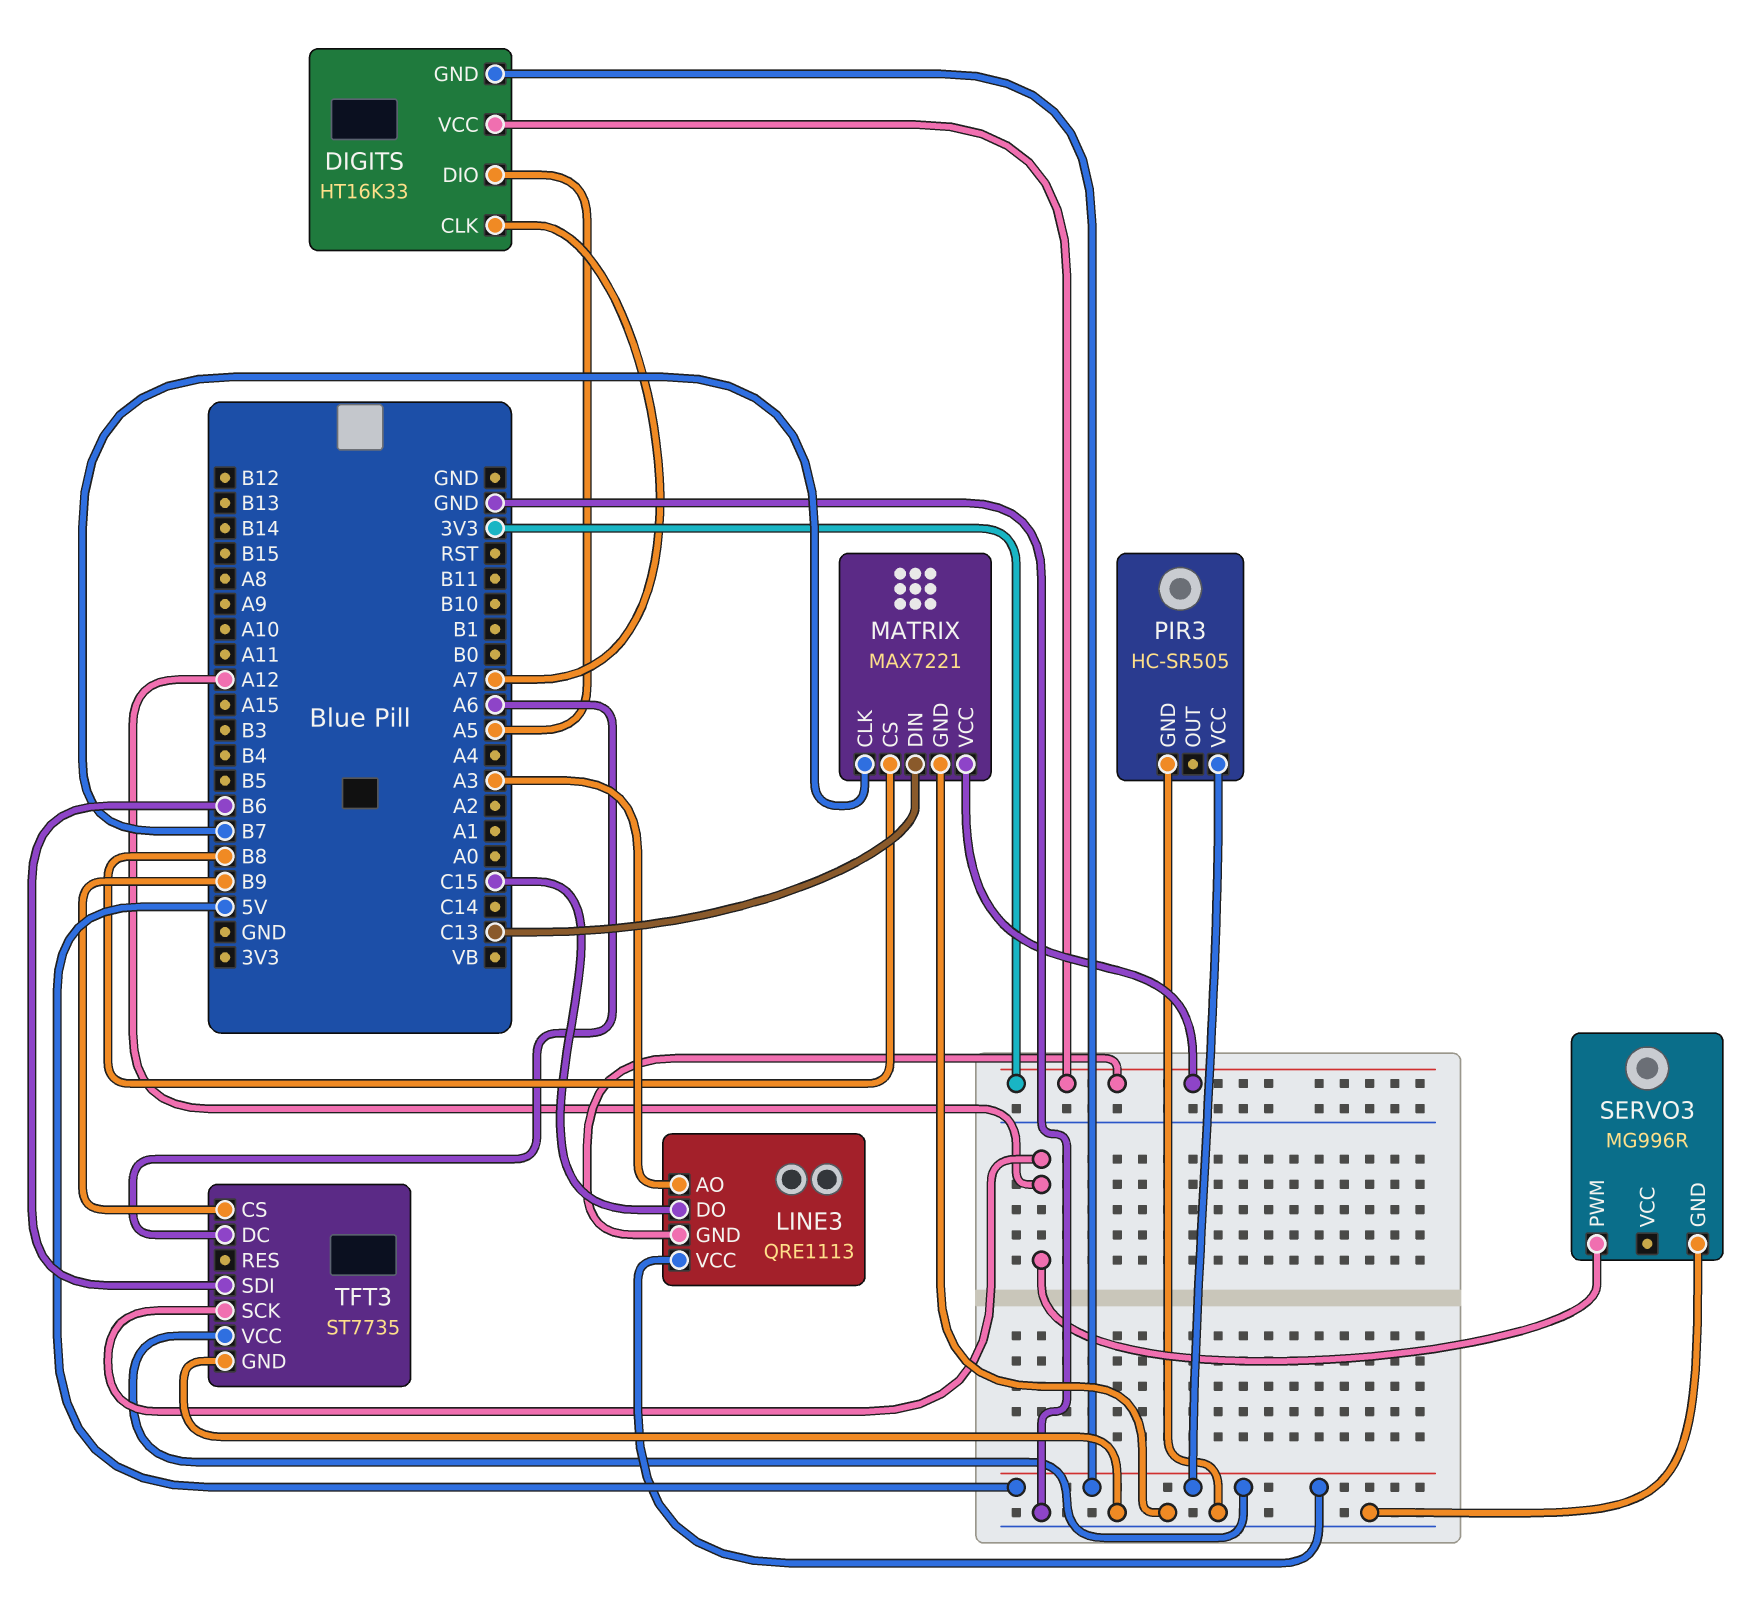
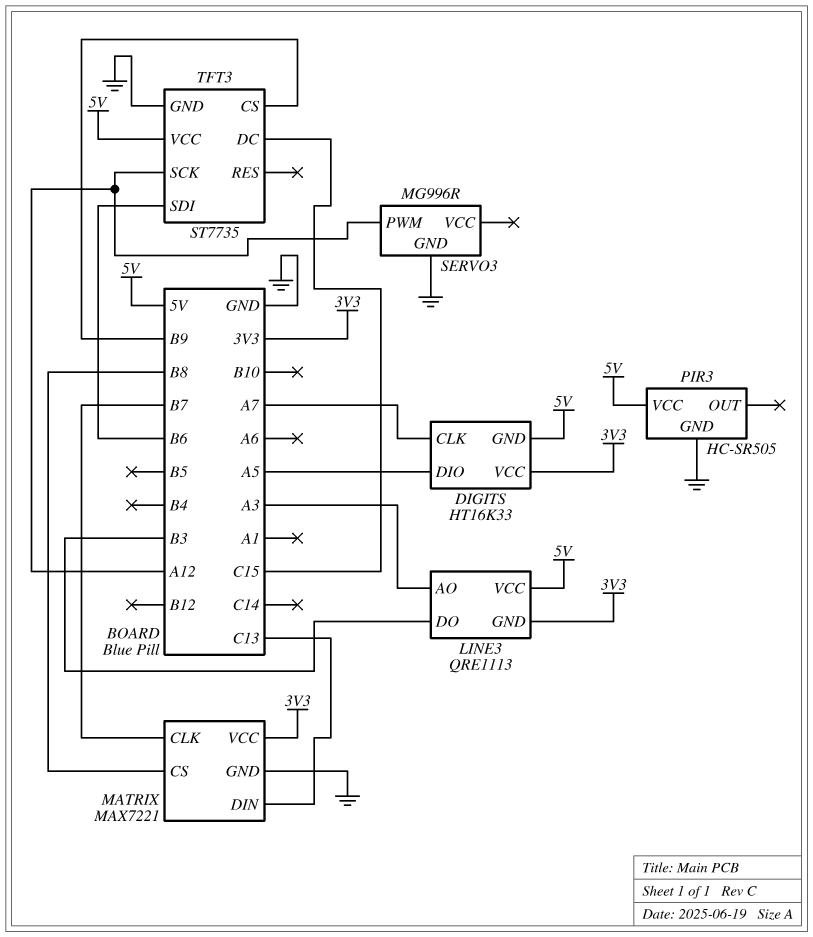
LINE3 pin DO: C15 -> B3
TFT3 pin DC: A6 -> C15

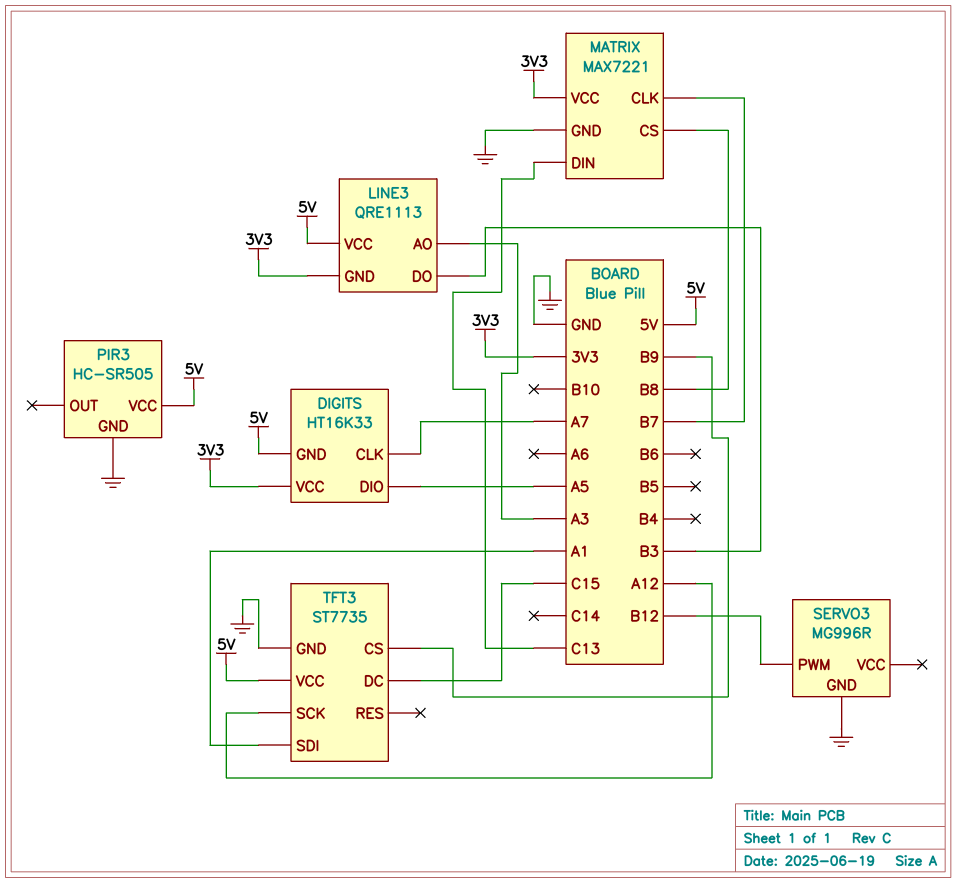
SERVO3 pin PWM: A12 -> B12
TFT3 pin SDI: B6 -> A1

